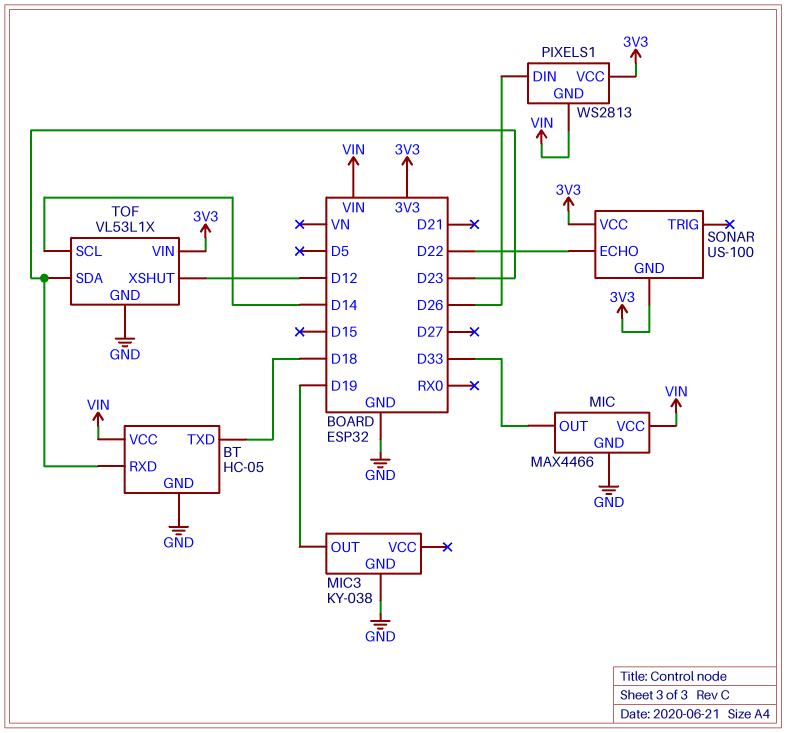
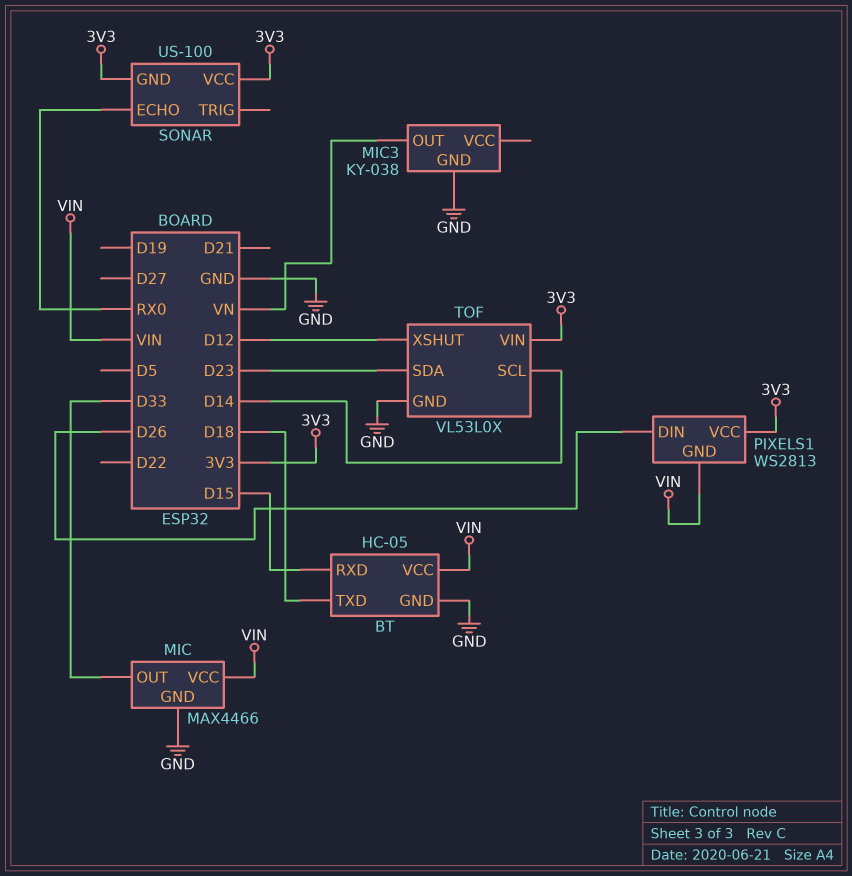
BT pin RXD: D23 -> D15
MIC3 pin OUT: D19 -> VN
SONAR pin ECHO: D22 -> RX0
TOF: VL53L1X -> VL53L0X

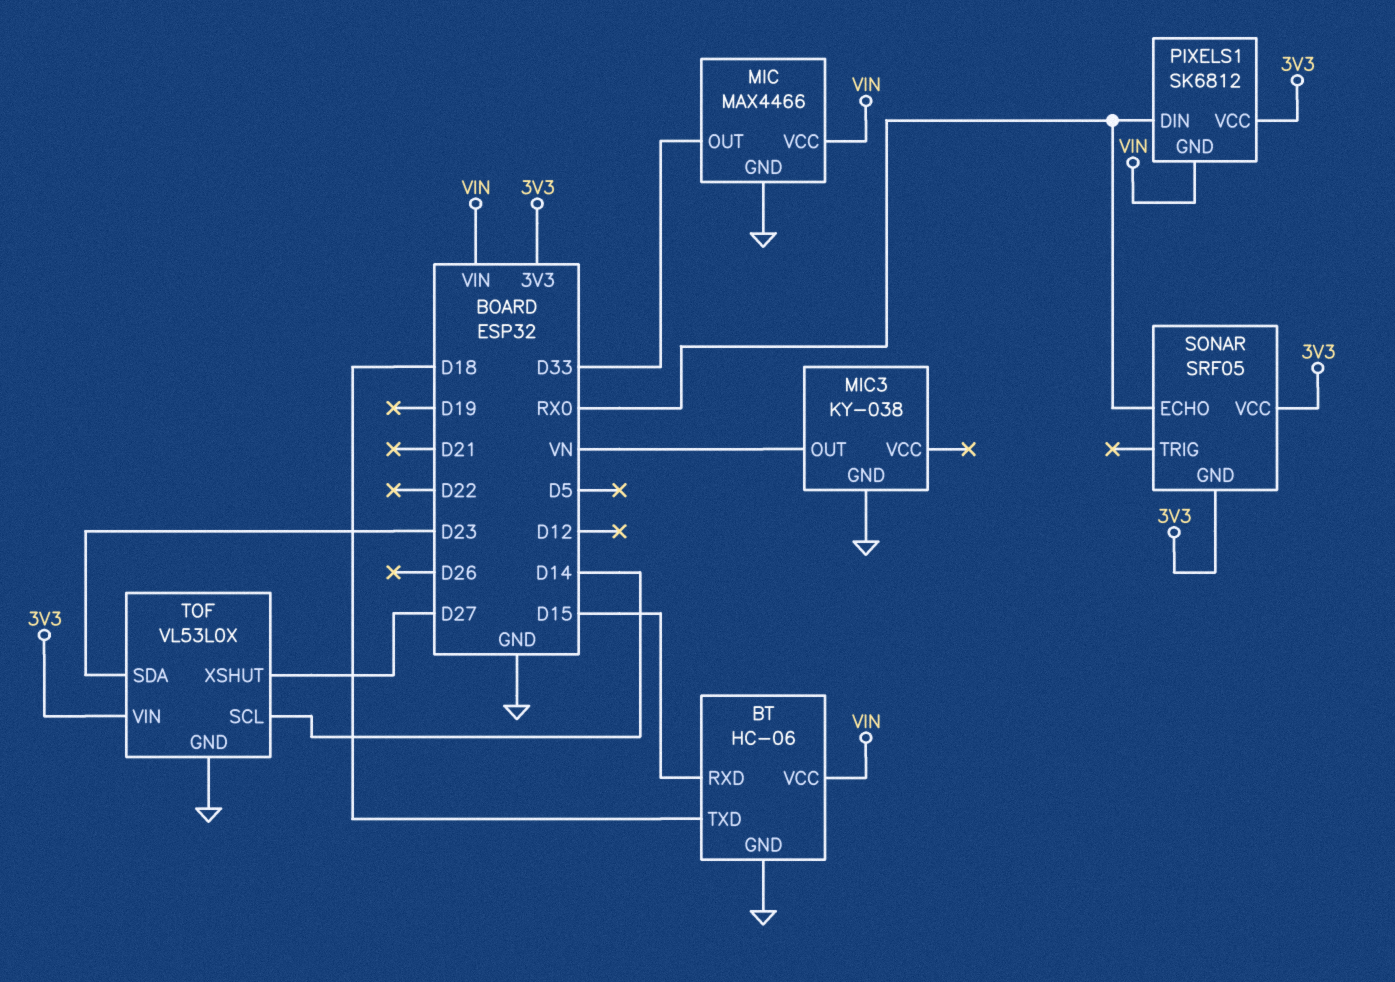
BT: HC-05 -> HC-06
PIXELS1: WS2813 -> SK6812
PIXELS1 pin DIN: D26 -> RX0
SONAR: US-100 -> SRF05
TOF pin XSHUT: D12 -> D27

